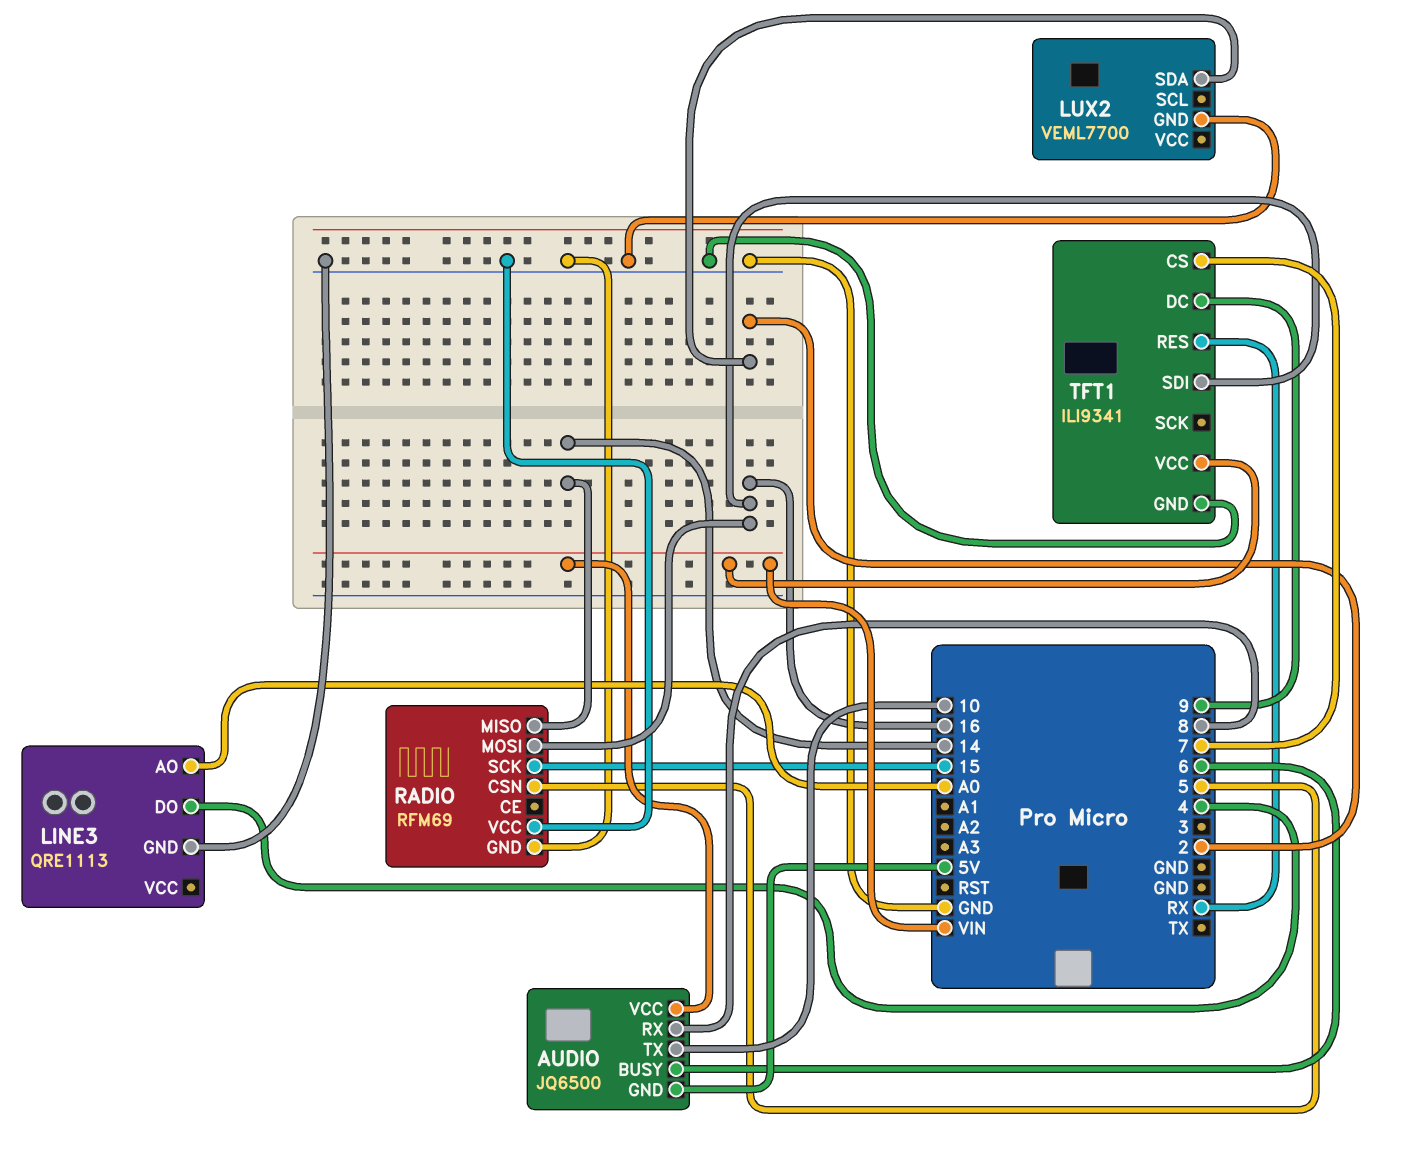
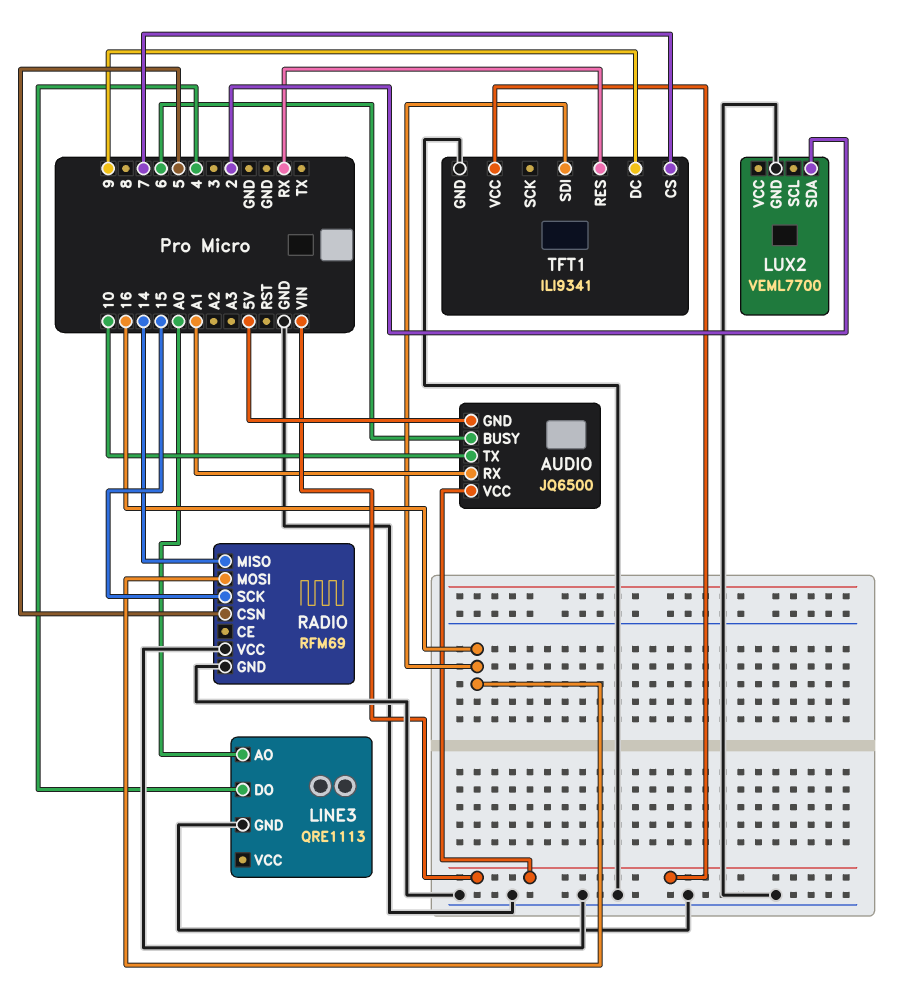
AUDIO pin RX: 8 -> A1

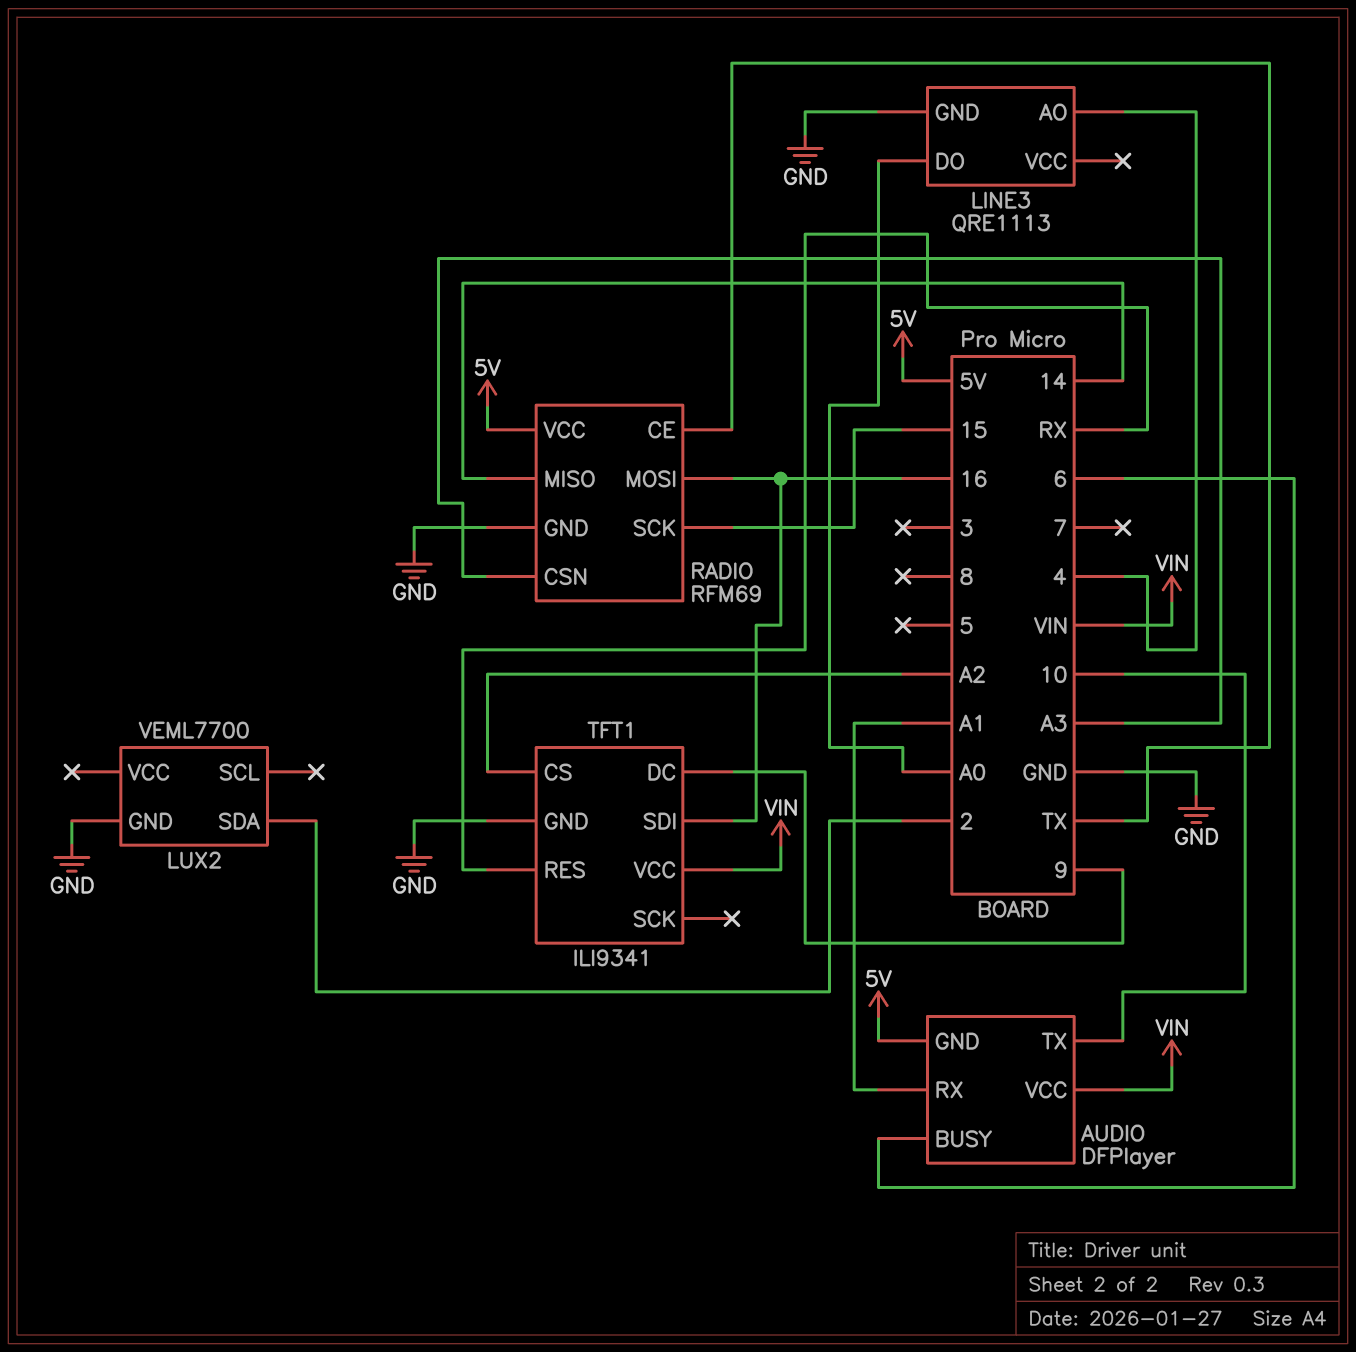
AUDIO: JQ6500 -> DFPlayer
LINE3 pin AO: A0 -> 4
LINE3 pin DO: 4 -> A0
RADIO pin CE: none -> TX
RADIO pin CSN: 5 -> A3
RADIO pin VCC: GND -> 5V
TFT1 pin CS: 7 -> A2

